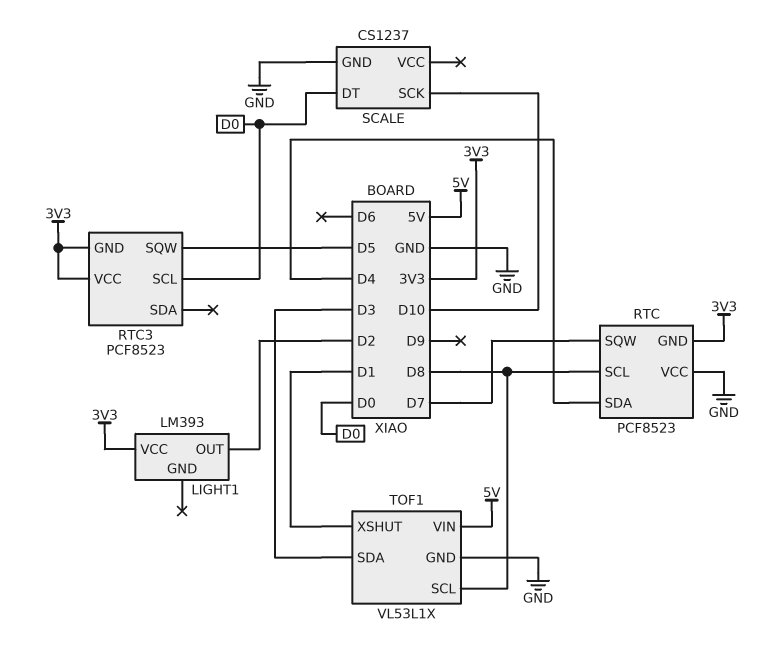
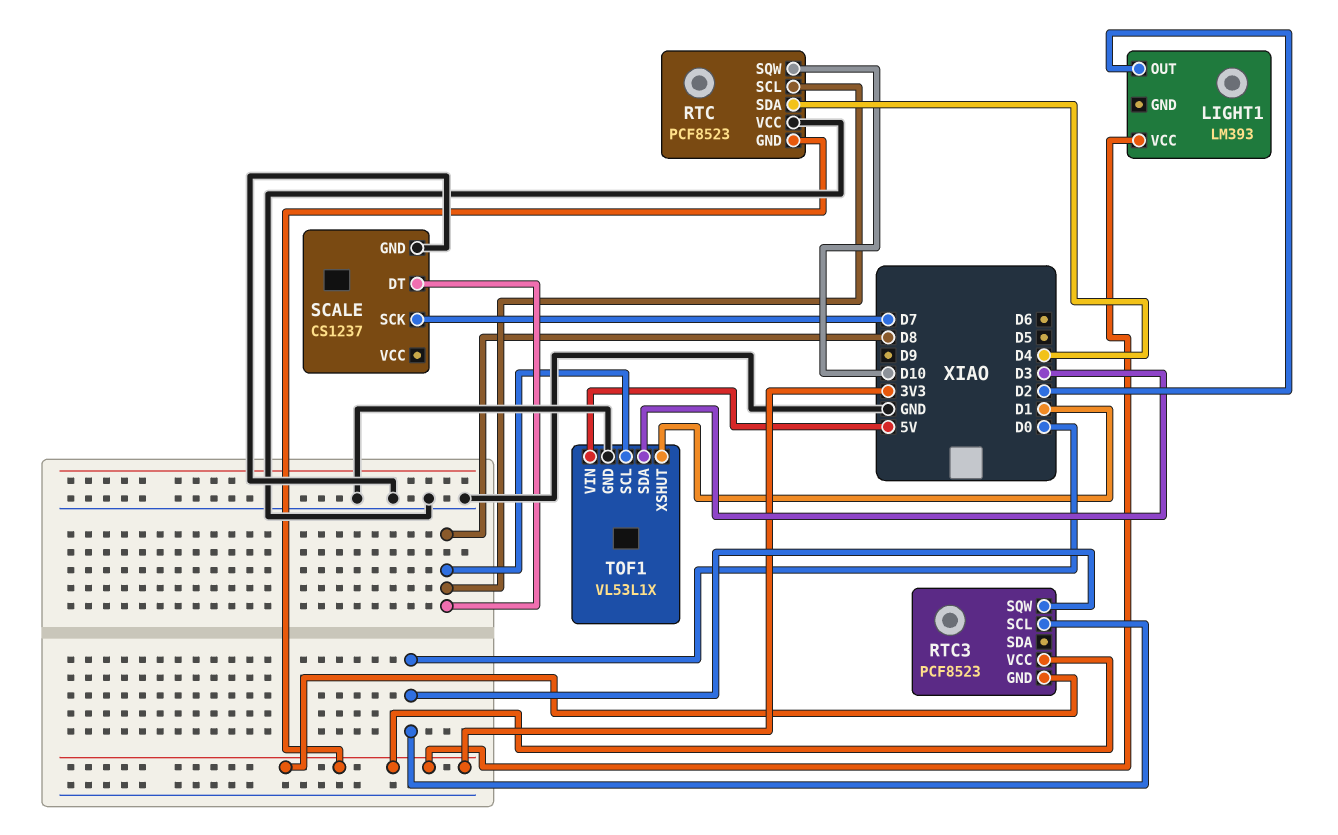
RTC pin SQW: D7 -> D10
RTC3 pin SQW: D5 -> D0
SCALE pin DT: D0 -> D8
SCALE pin SCK: D10 -> D7

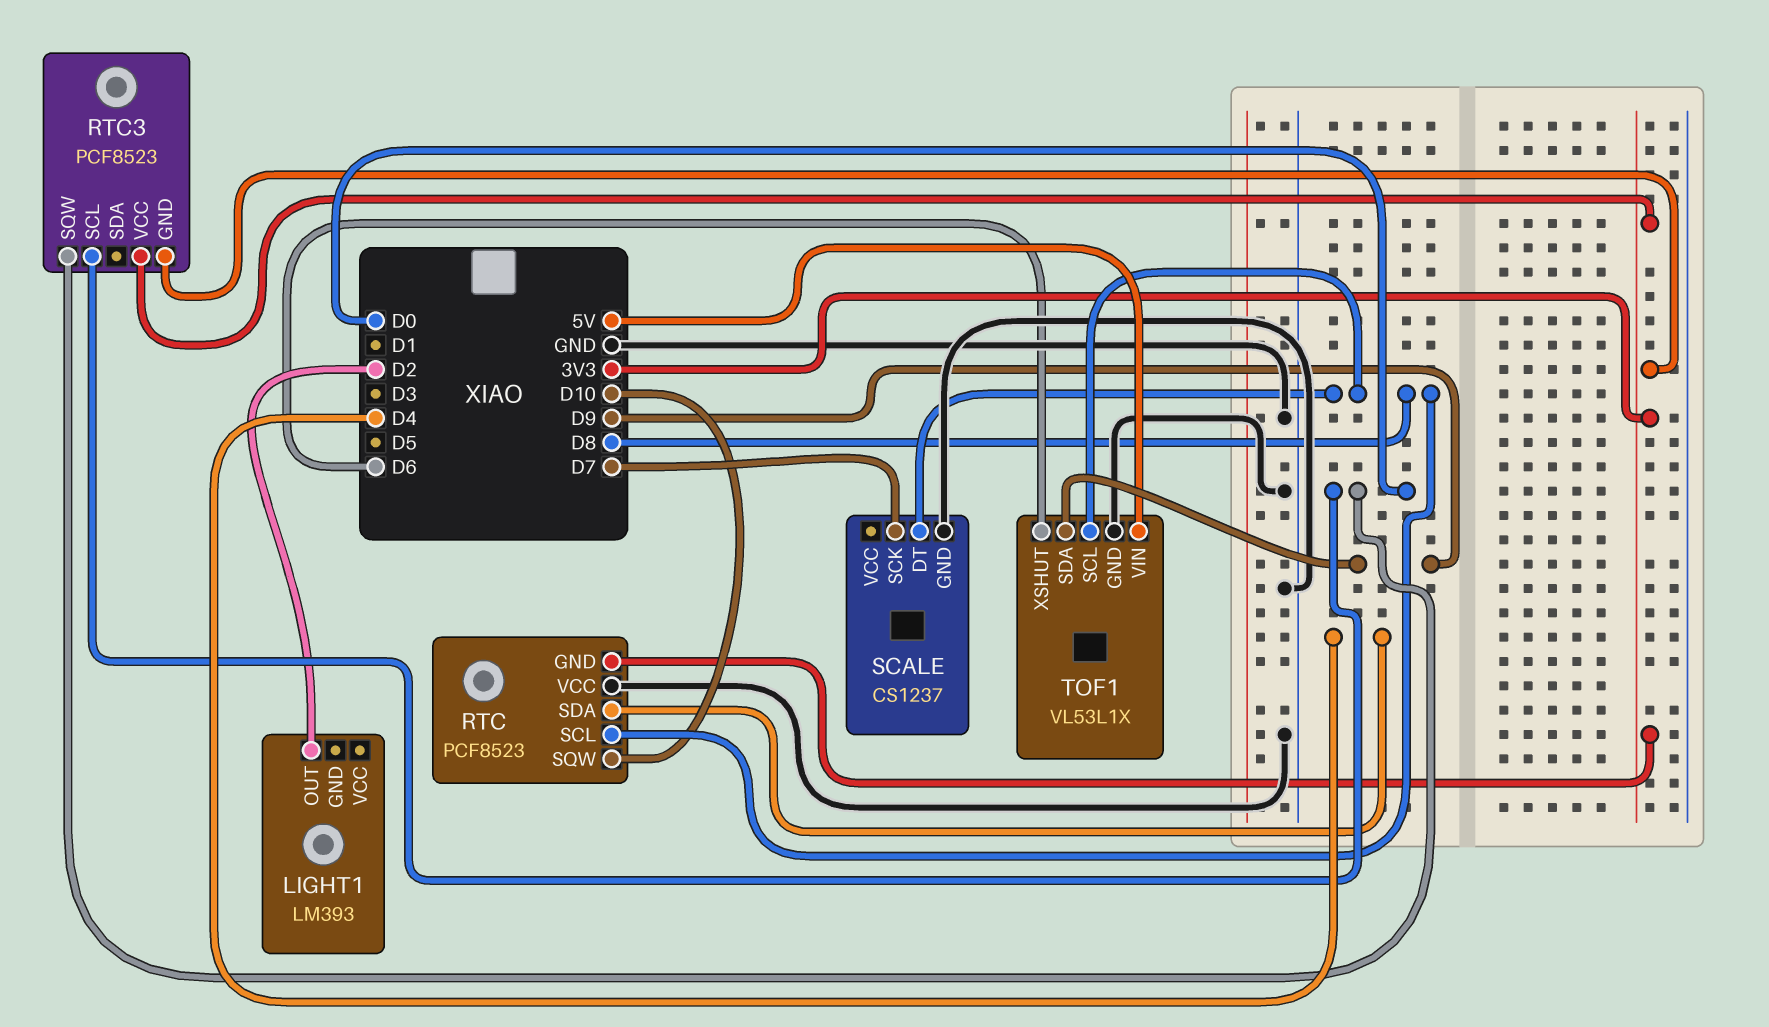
LIGHT1 pin VCC: 3V3 -> none
TOF1 pin SDA: D3 -> D9
TOF1 pin XSHUT: D1 -> D6

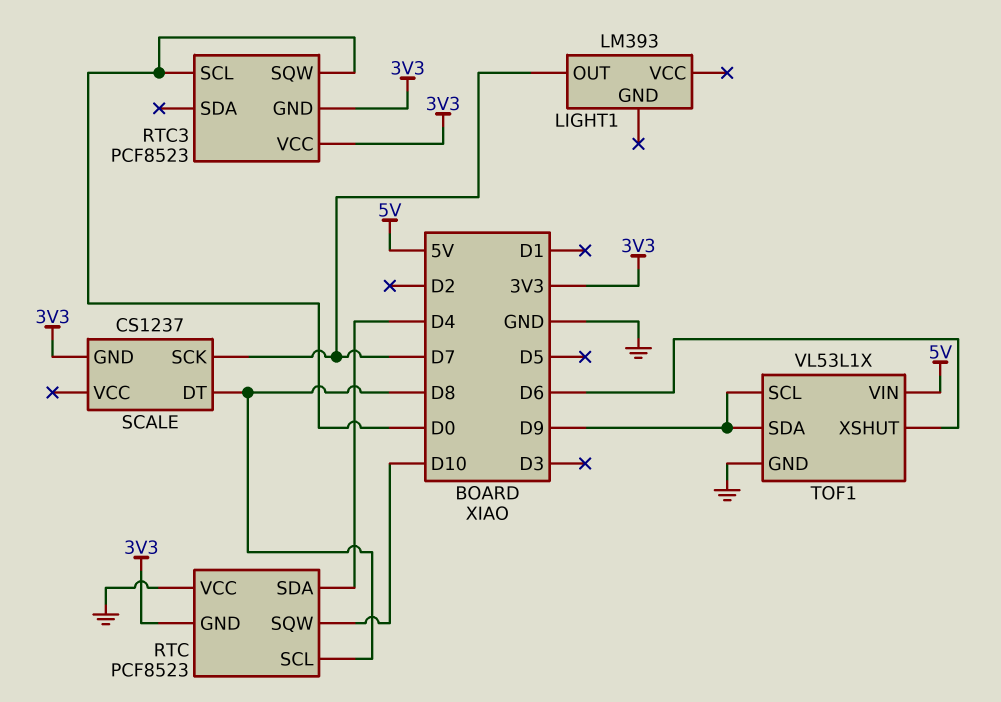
LIGHT1 pin OUT: D2 -> D7
SCALE pin GND: GND -> 3V3
TOF1 pin SCL: D8 -> D9

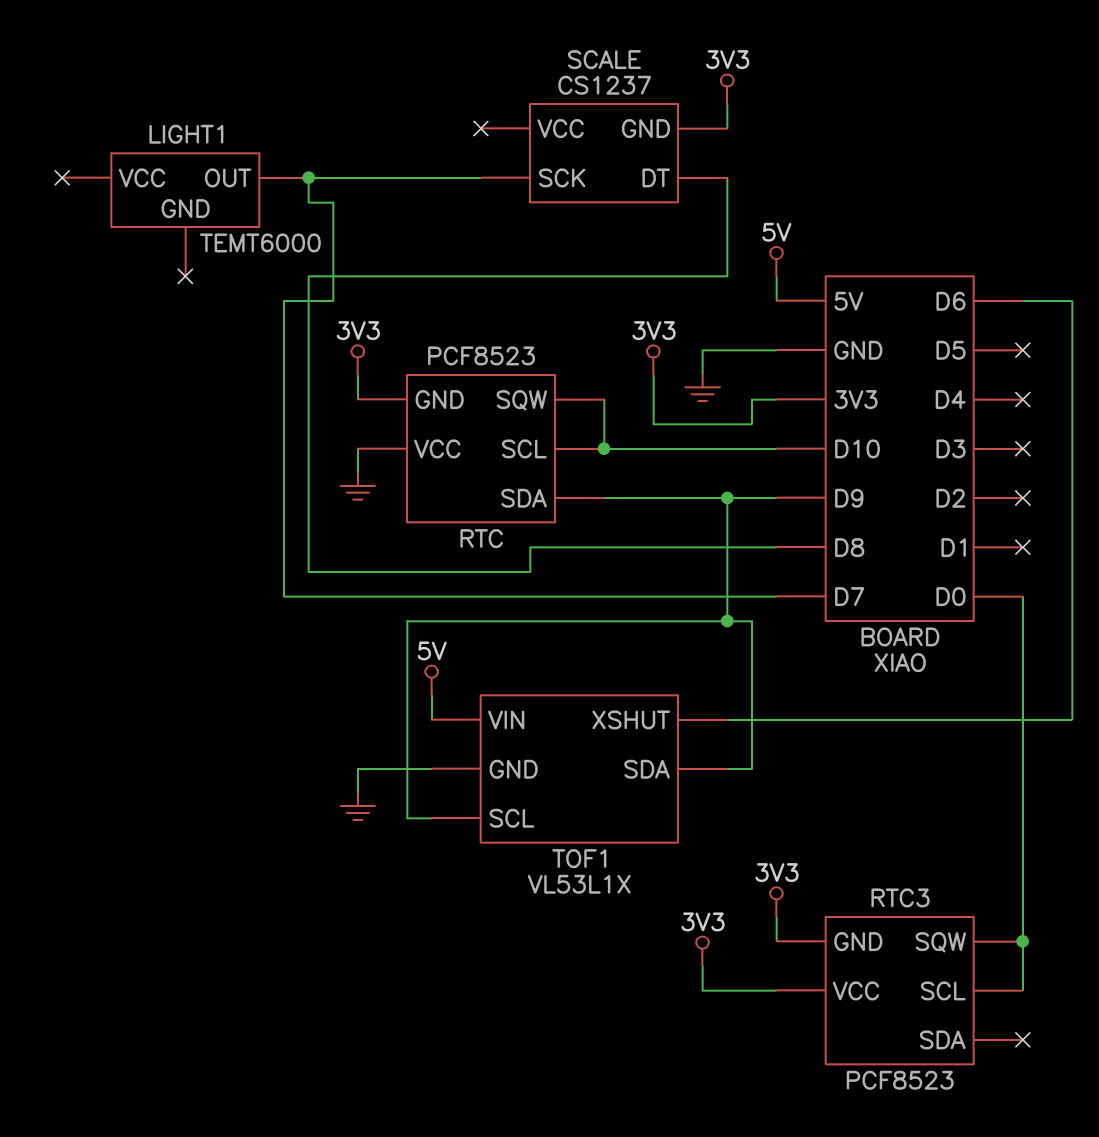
LIGHT1: LM393 -> TEMT6000
RTC pin SCL: D8 -> D10
RTC pin SDA: D4 -> D9

